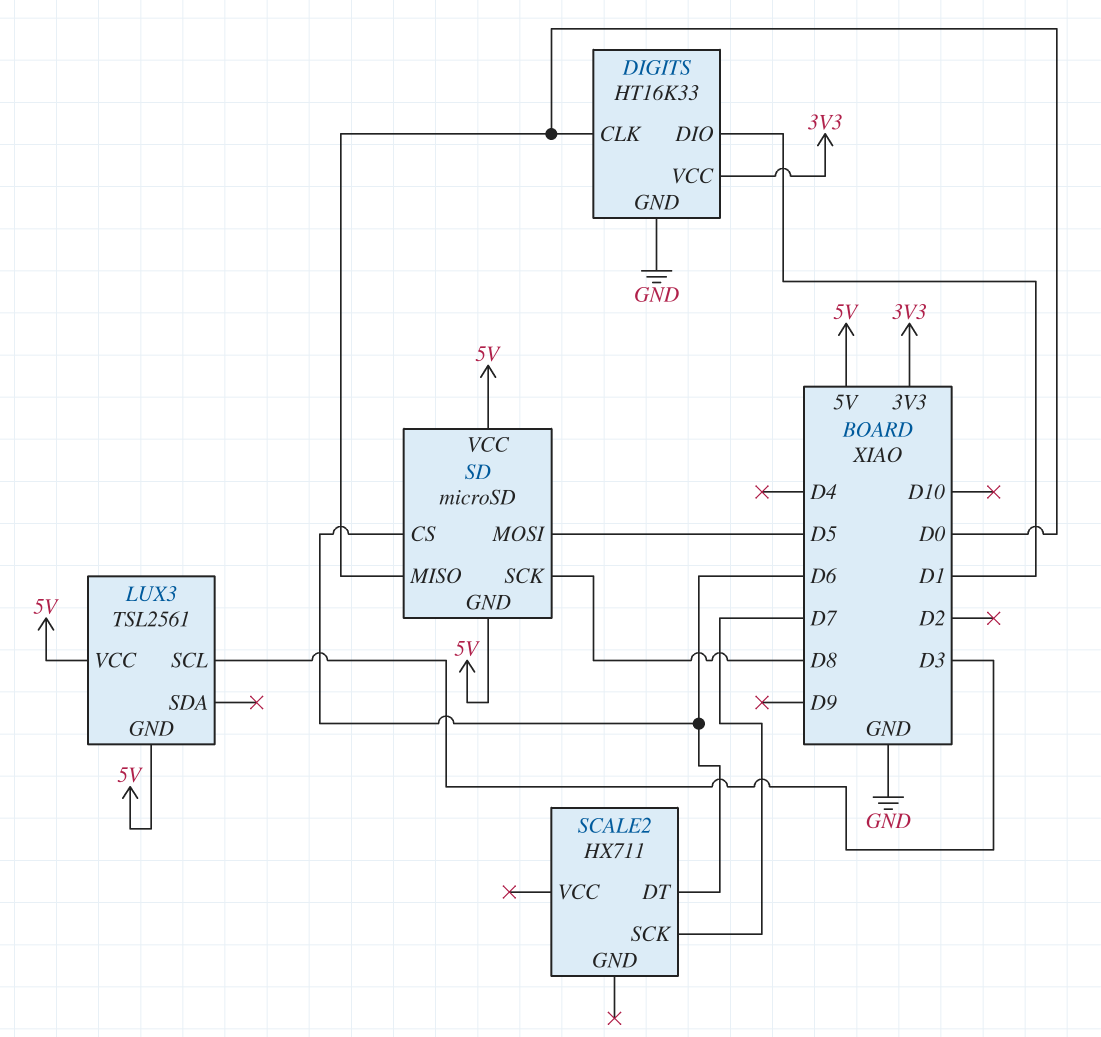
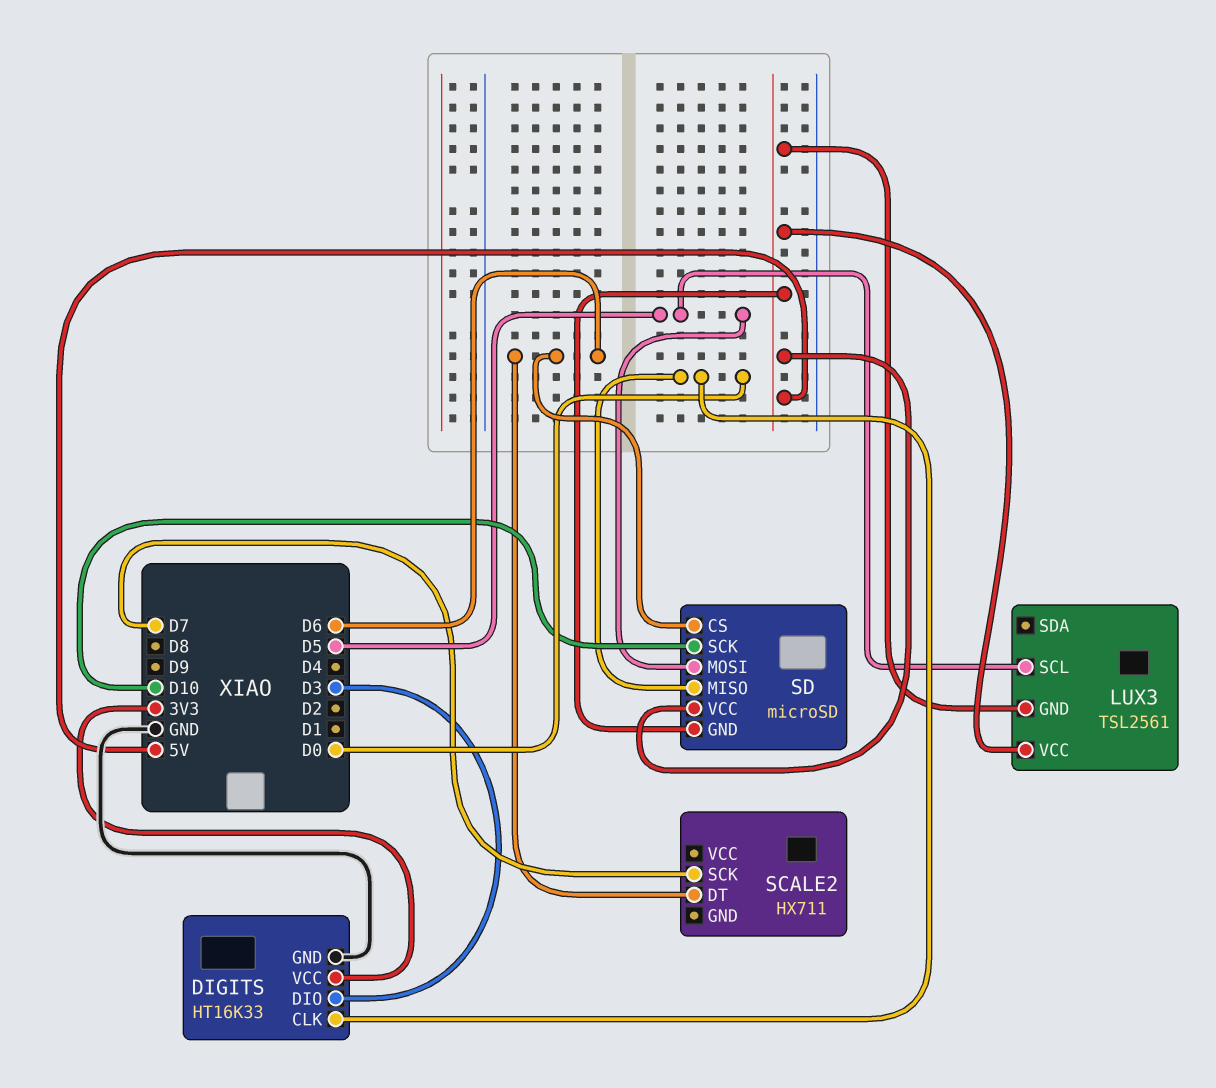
DIGITS pin DIO: D1 -> D3
LUX3 pin SCL: D3 -> D5
SD pin SCK: D8 -> D10

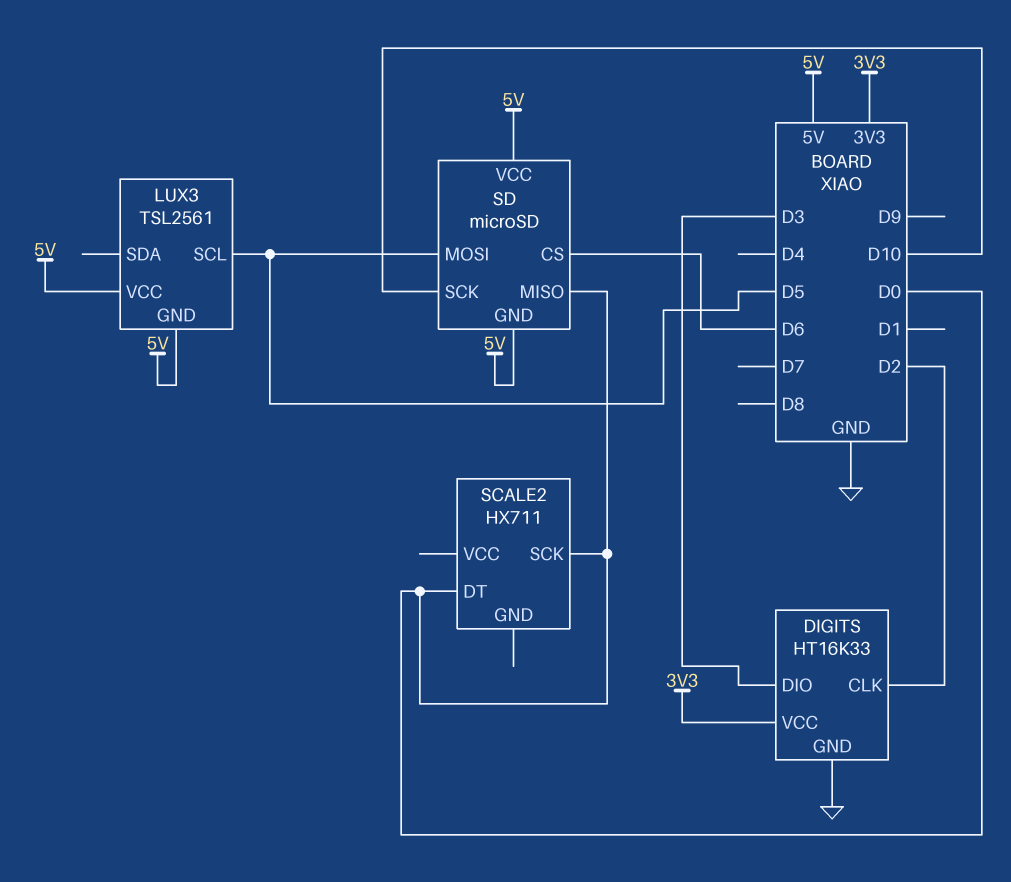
DIGITS pin CLK: D0 -> D2
SCALE2 pin DT: D6 -> D0
SCALE2 pin SCK: D7 -> D0

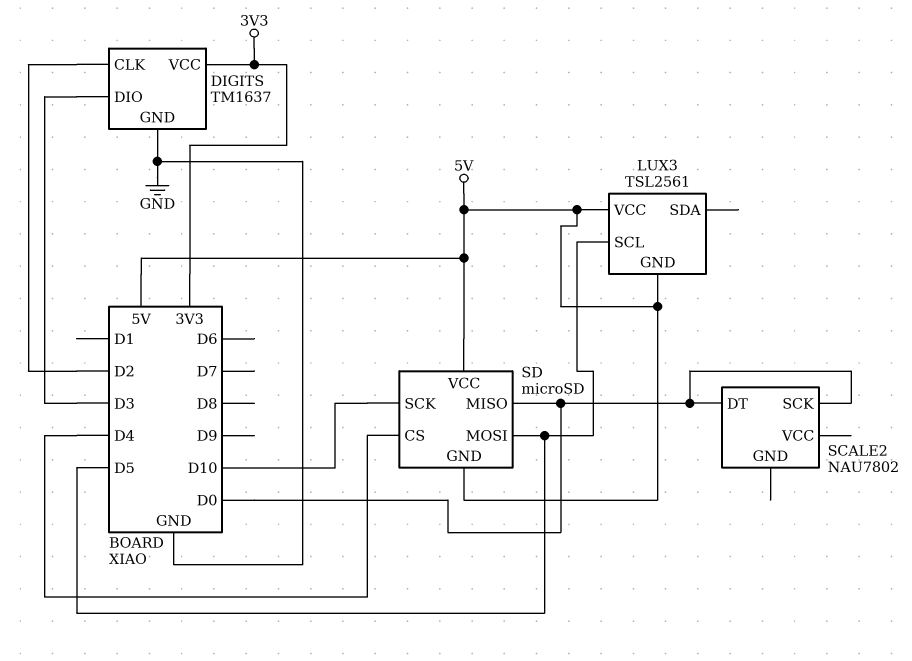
DIGITS: HT16K33 -> TM1637
SCALE2: HX711 -> NAU7802
SD pin CS: D6 -> D4

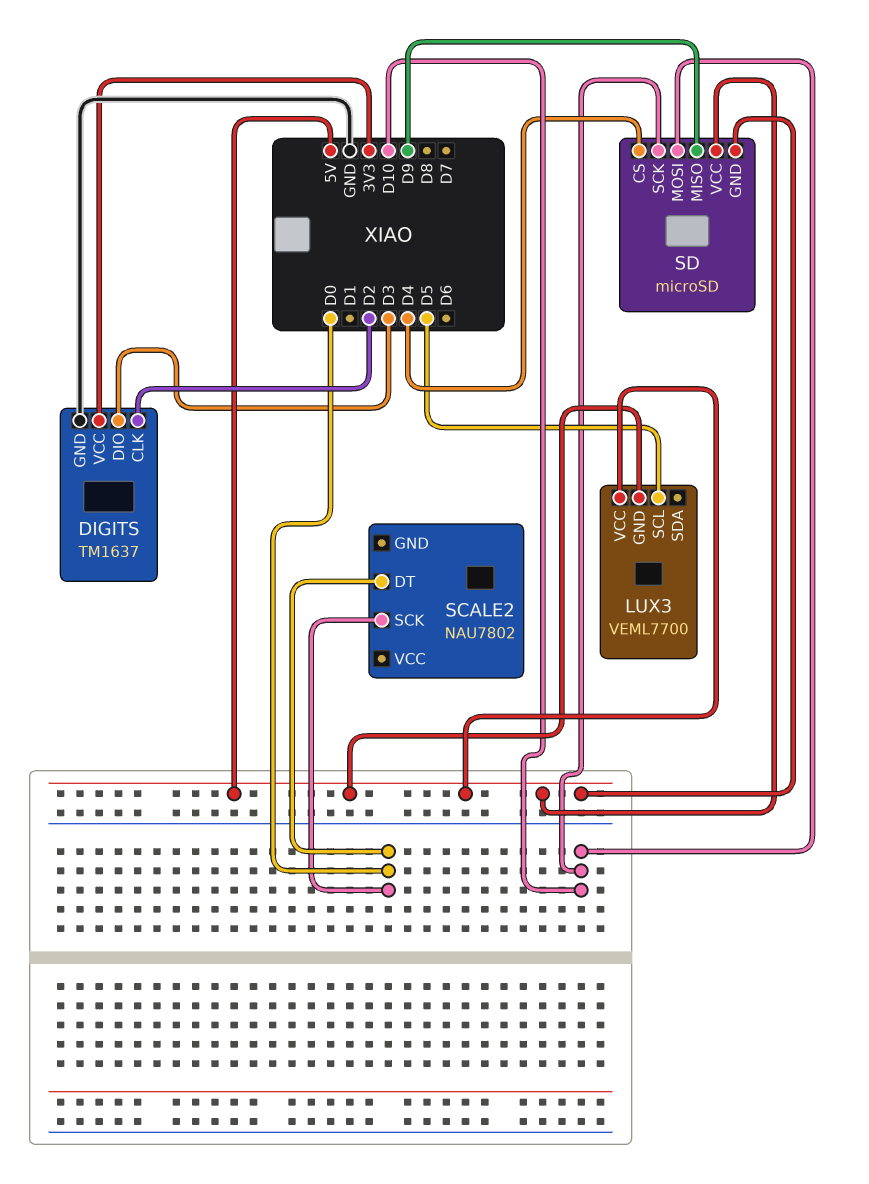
LUX3: TSL2561 -> VEML7700
SD pin MISO: D0 -> D9
SD pin MOSI: D5 -> D10

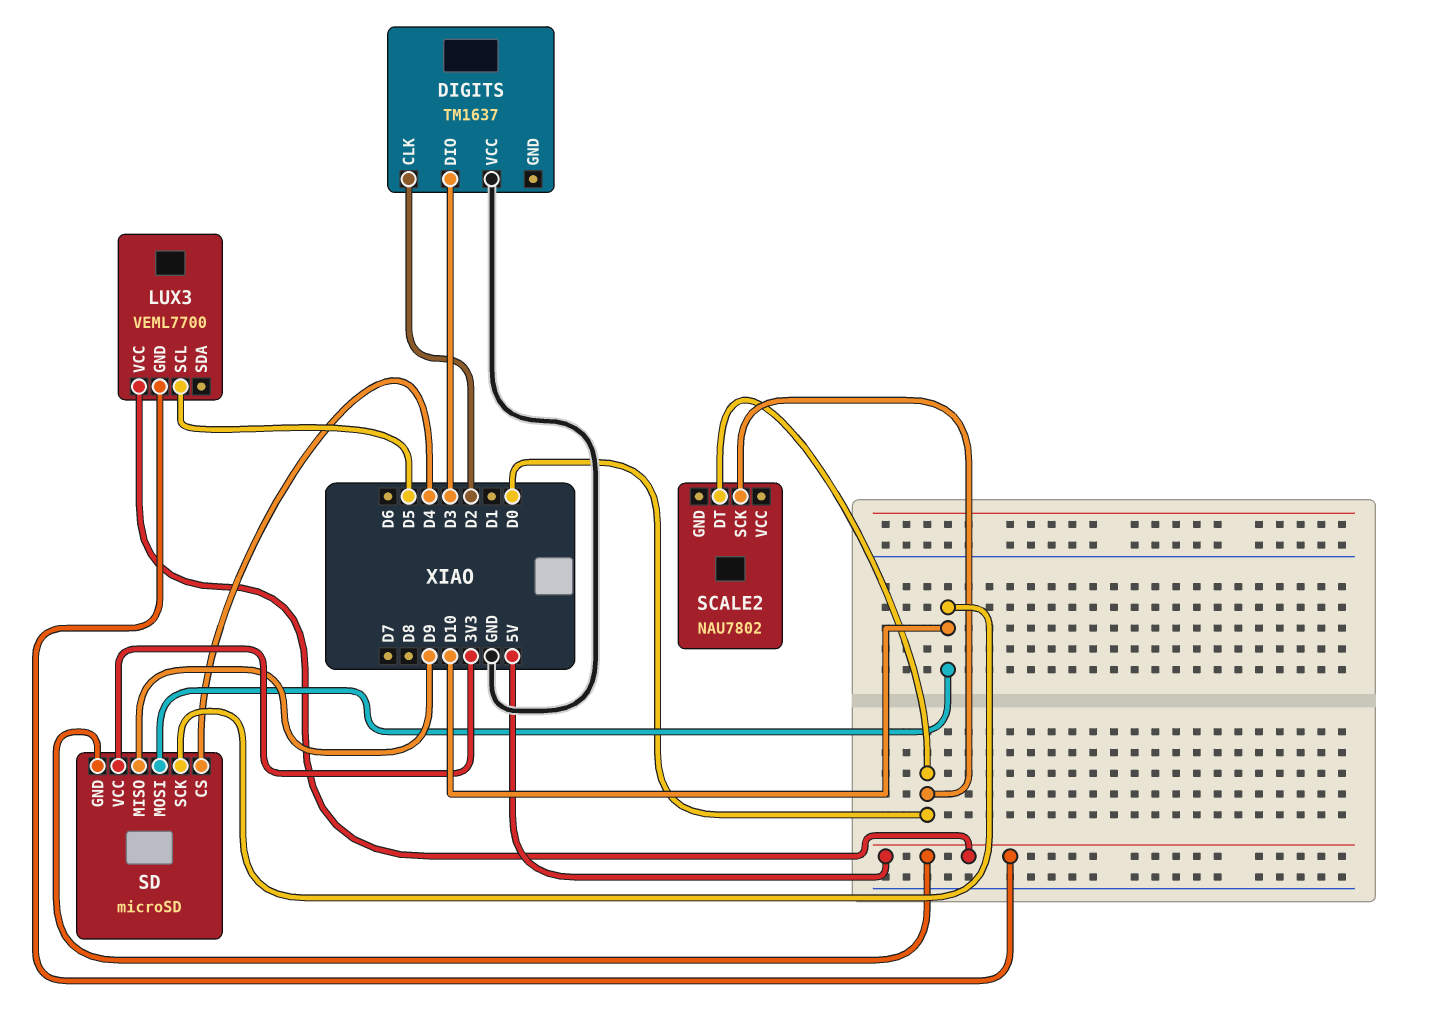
DIGITS pin GND: GND -> none
DIGITS pin VCC: 3V3 -> GND
SD pin VCC: 5V -> 3V3

